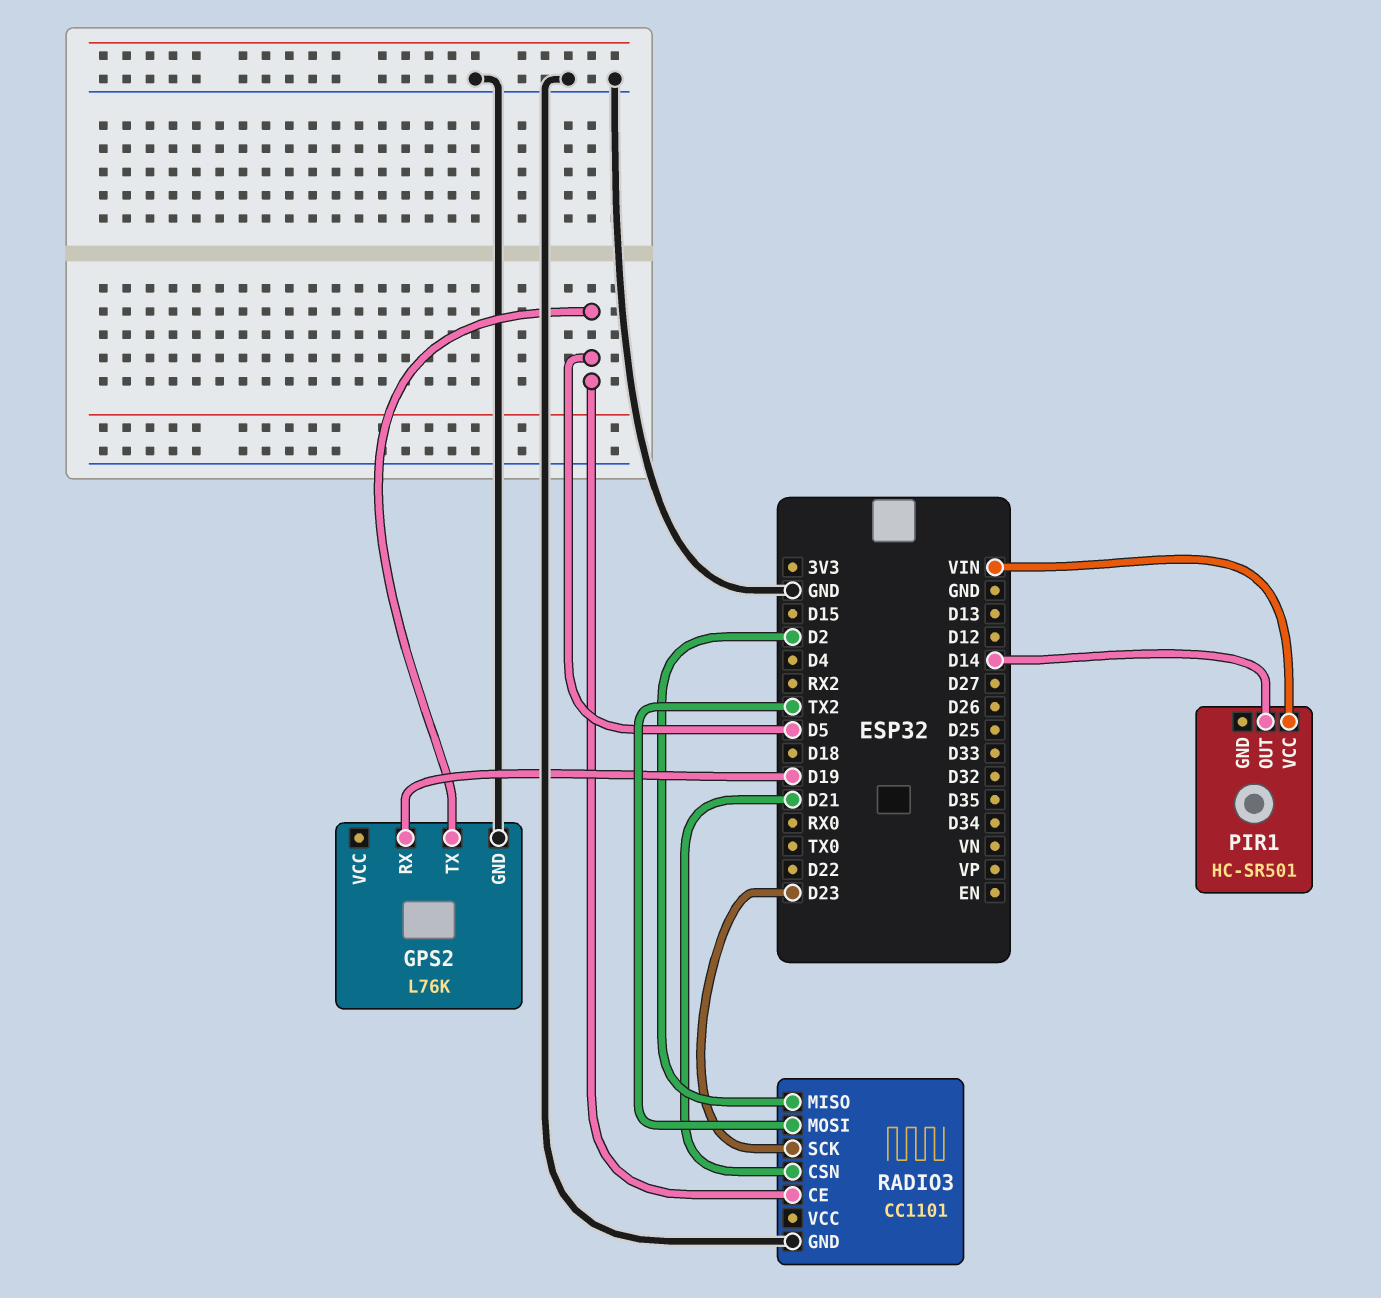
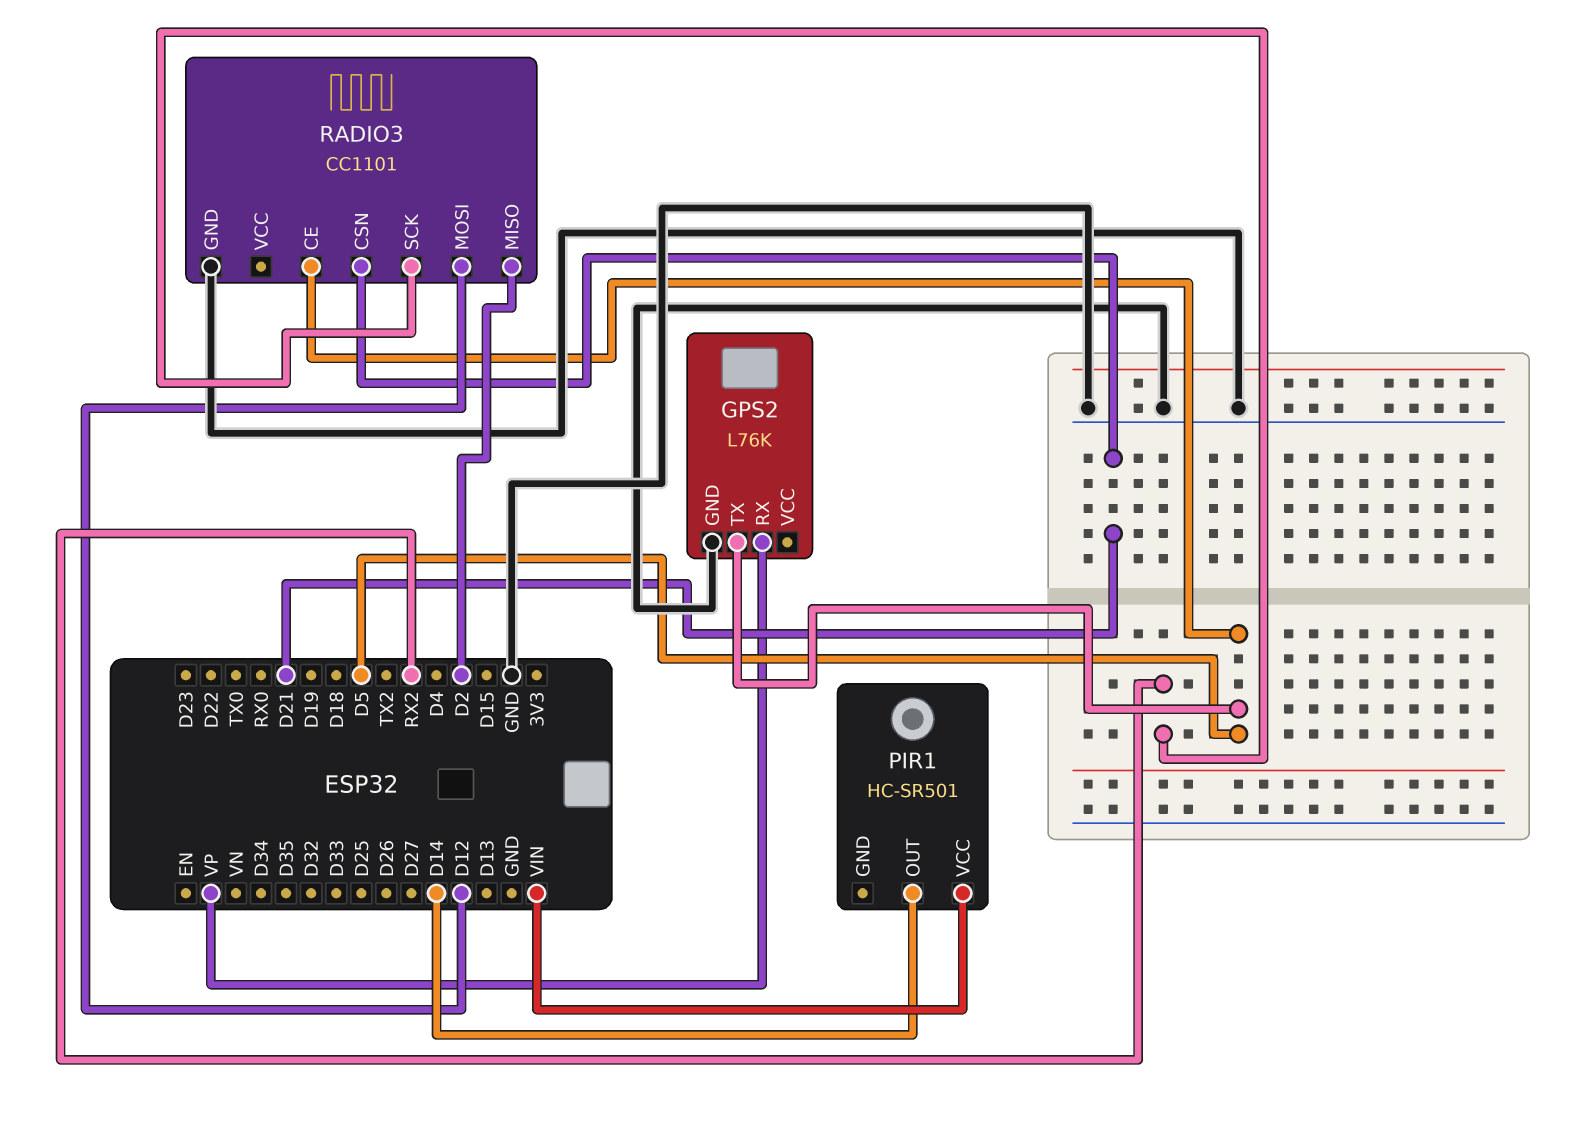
GPS2 pin RX: D19 -> VP
RADIO3 pin MOSI: TX2 -> D12
RADIO3 pin SCK: D23 -> RX2

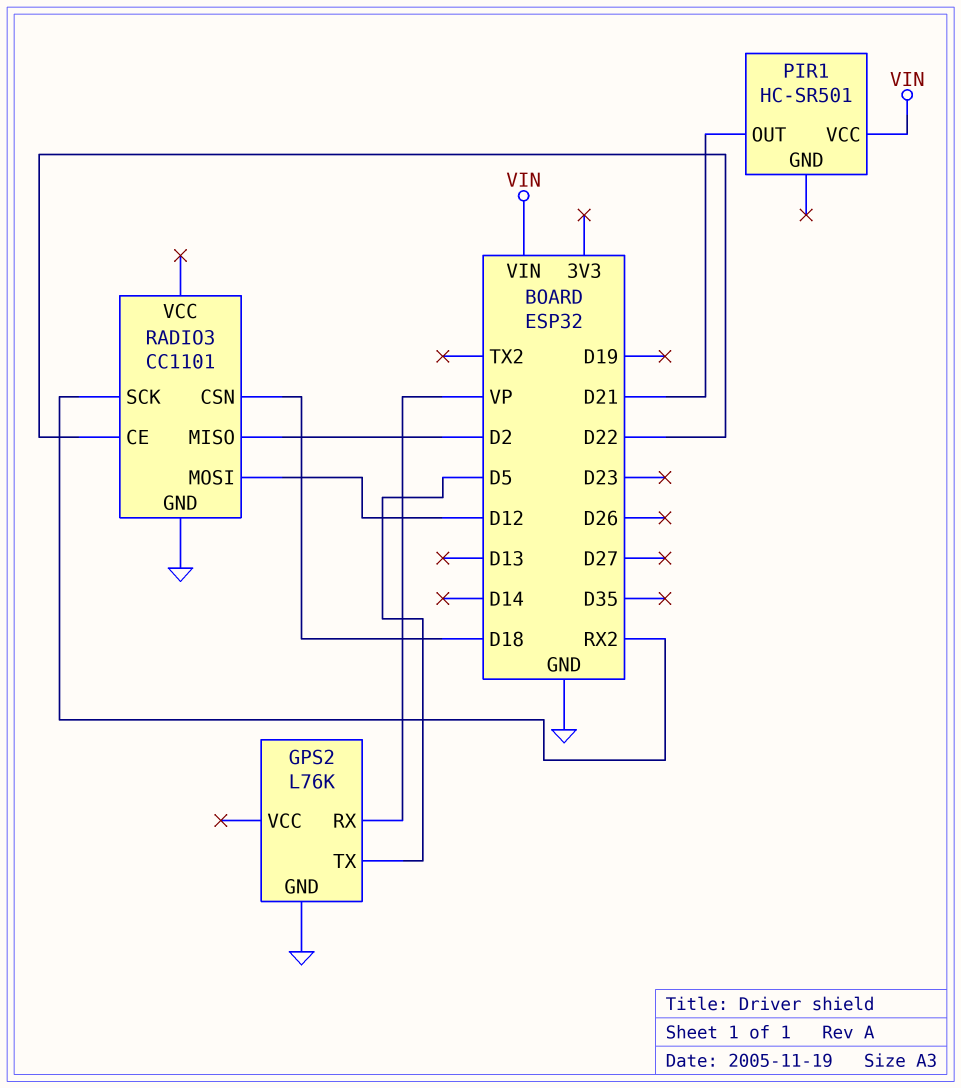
PIR1 pin OUT: D14 -> D21
RADIO3 pin CE: D5 -> D22
RADIO3 pin CSN: D21 -> D18

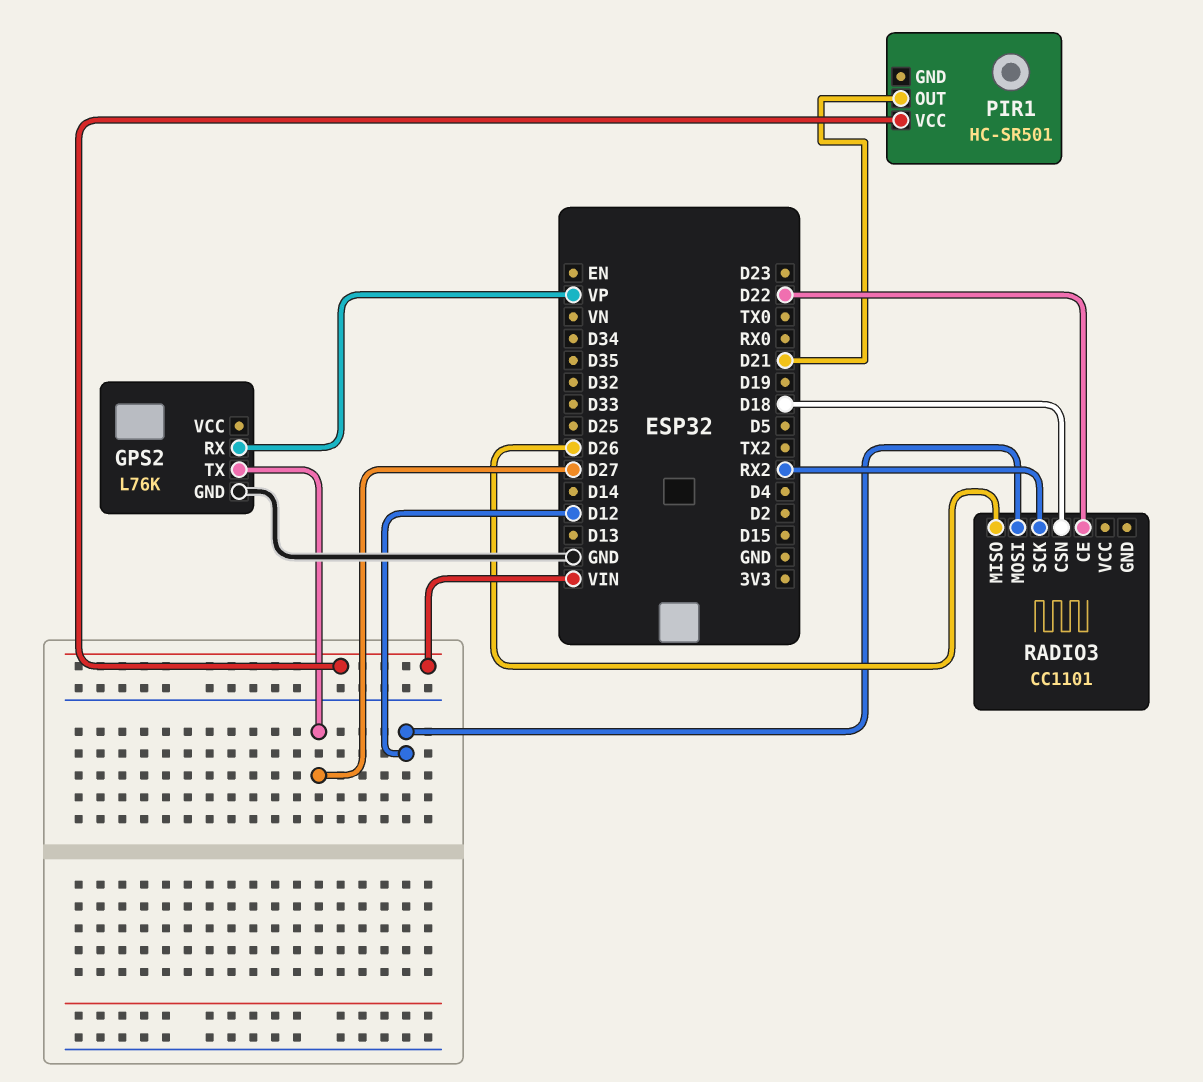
GPS2 pin TX: D5 -> D27
RADIO3 pin GND: GND -> none
RADIO3 pin MISO: D2 -> D26

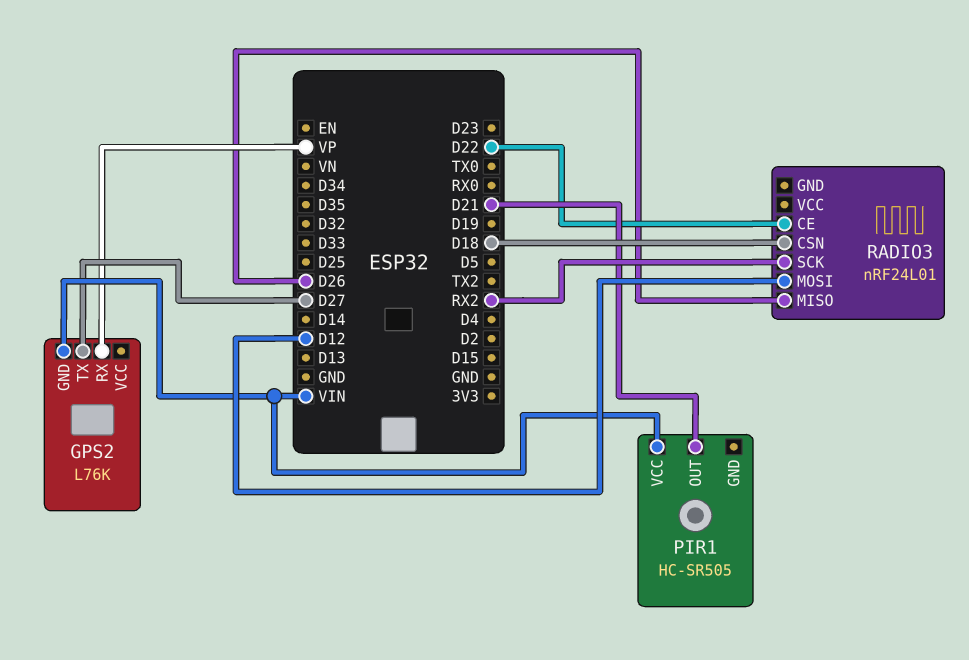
GPS2 pin GND: GND -> VIN
PIR1: HC-SR501 -> HC-SR505
RADIO3: CC1101 -> nRF24L01

